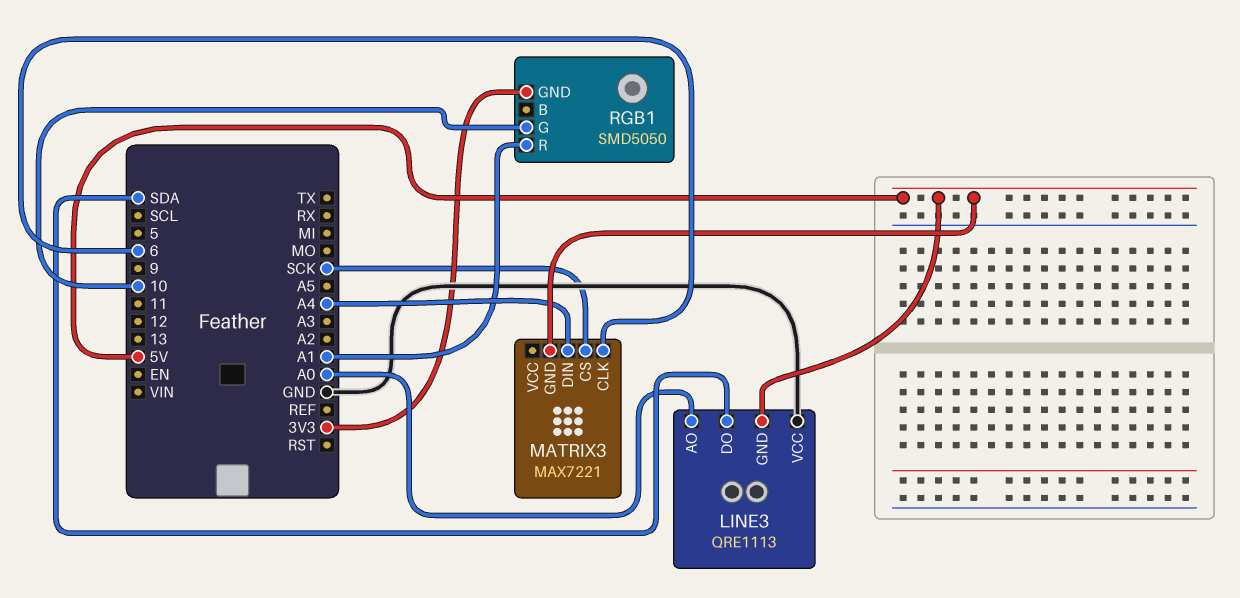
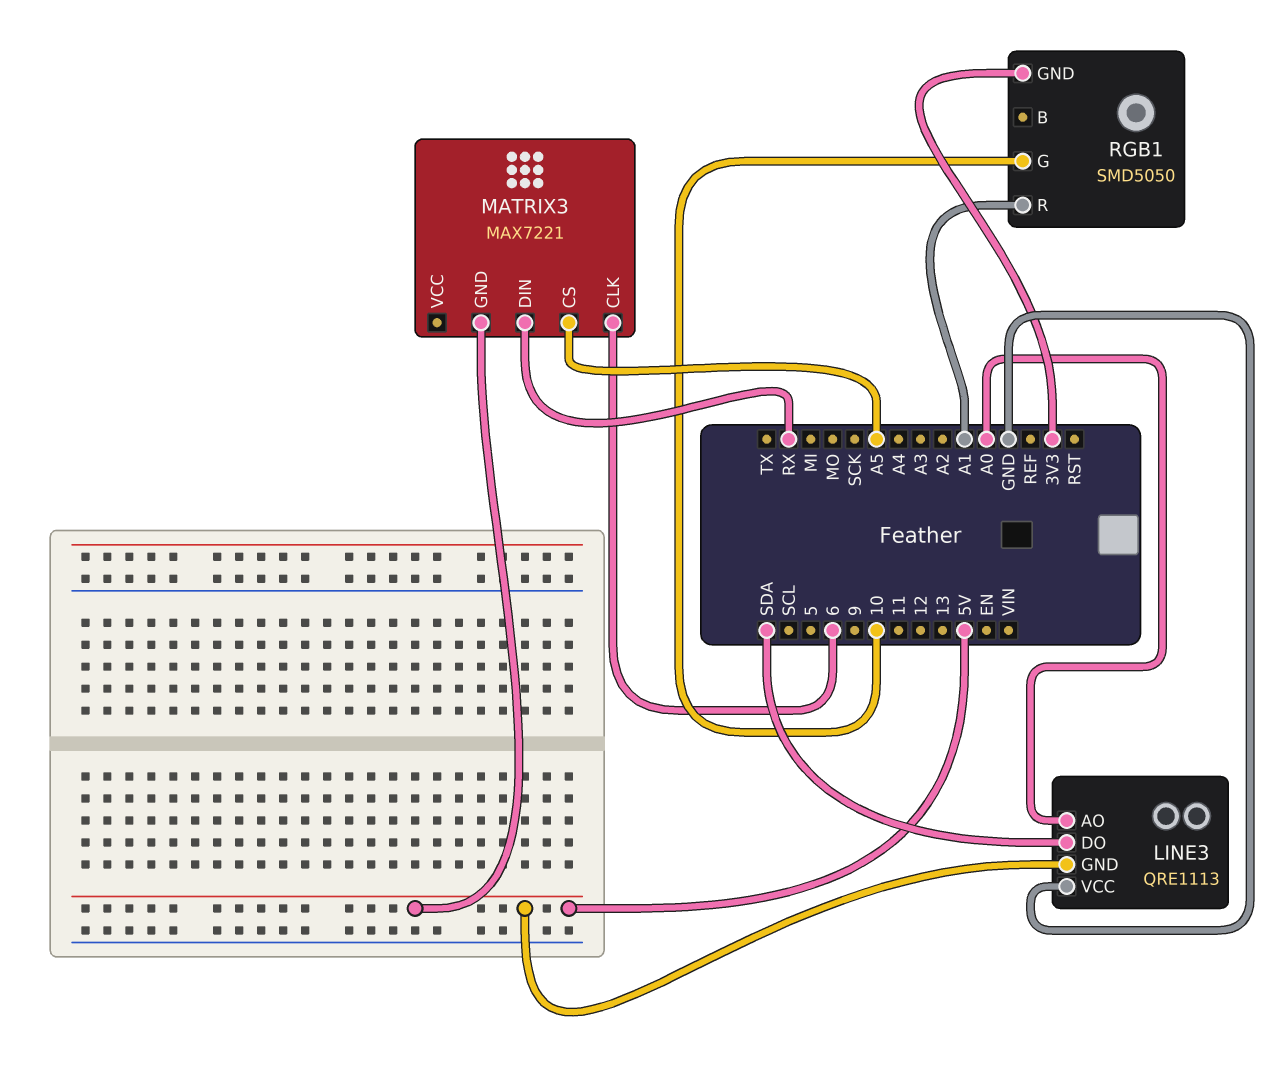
MATRIX3 pin CS: SCK -> A5
MATRIX3 pin DIN: A4 -> RX

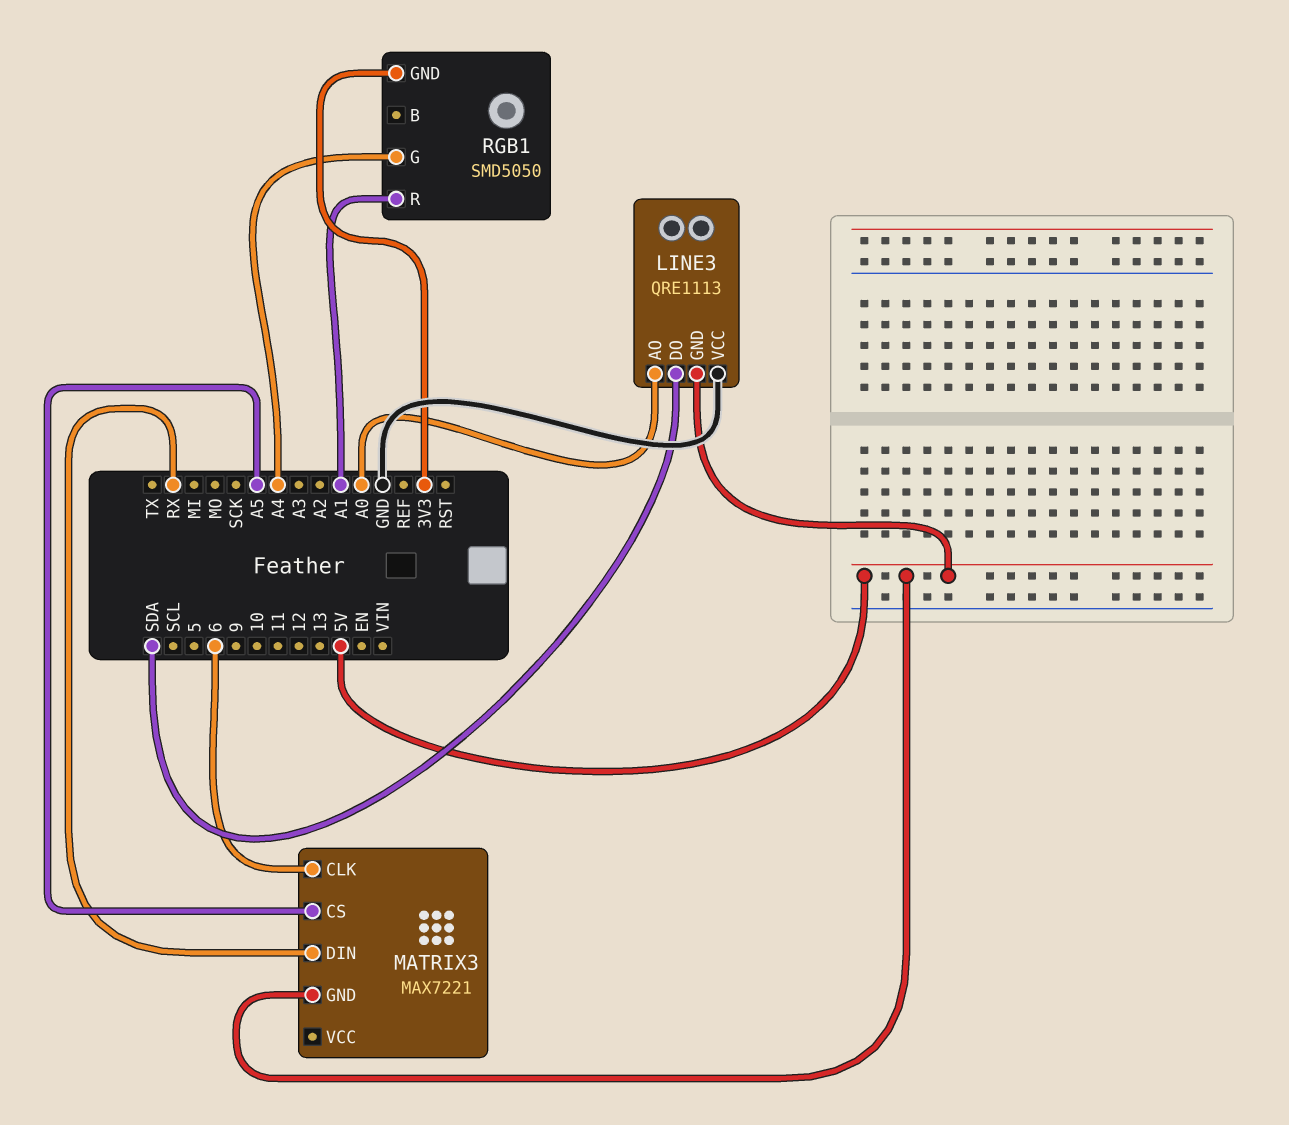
RGB1 pin G: 10 -> A4

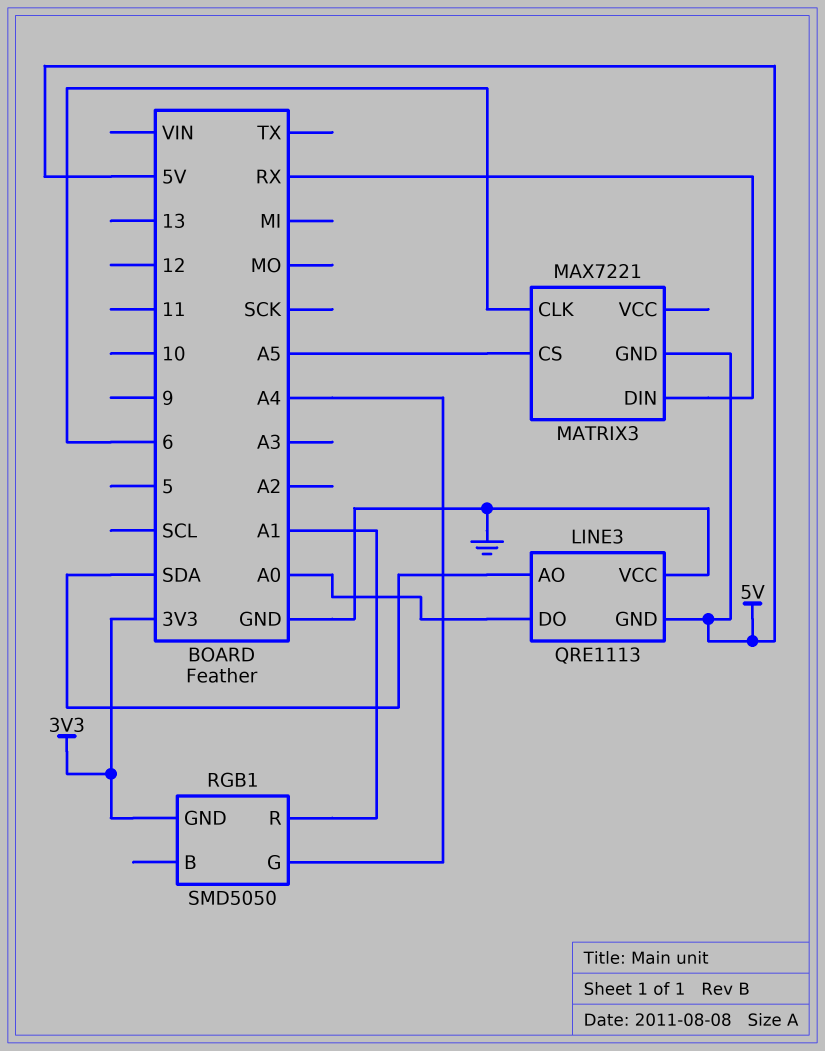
LINE3 pin AO: A0 -> SDA
LINE3 pin DO: SDA -> A0

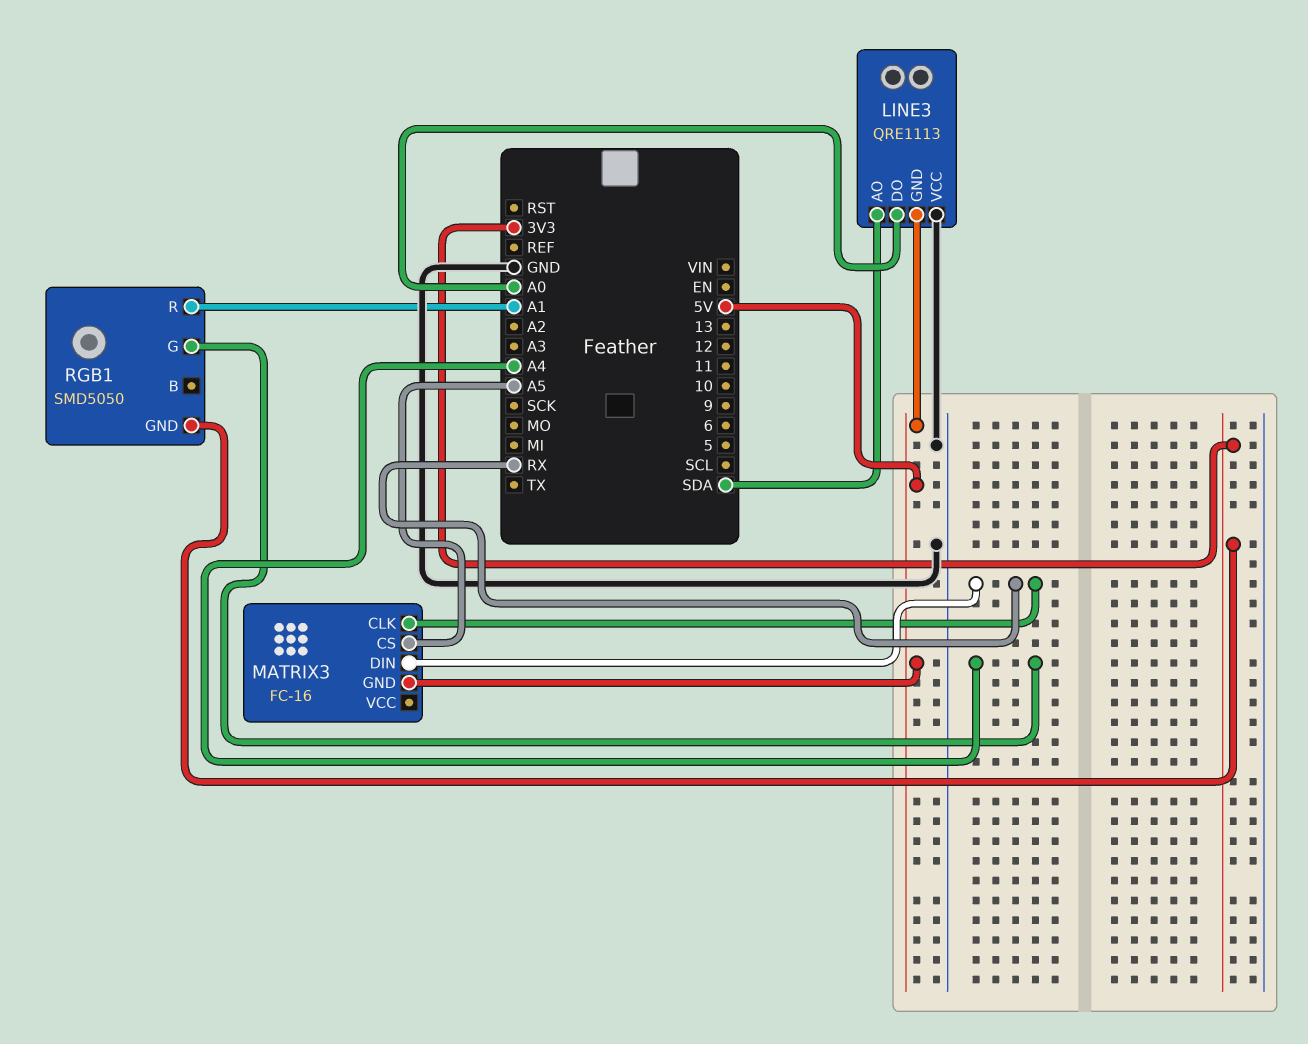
MATRIX3: MAX7221 -> FC-16
MATRIX3 pin CLK: 6 -> RX

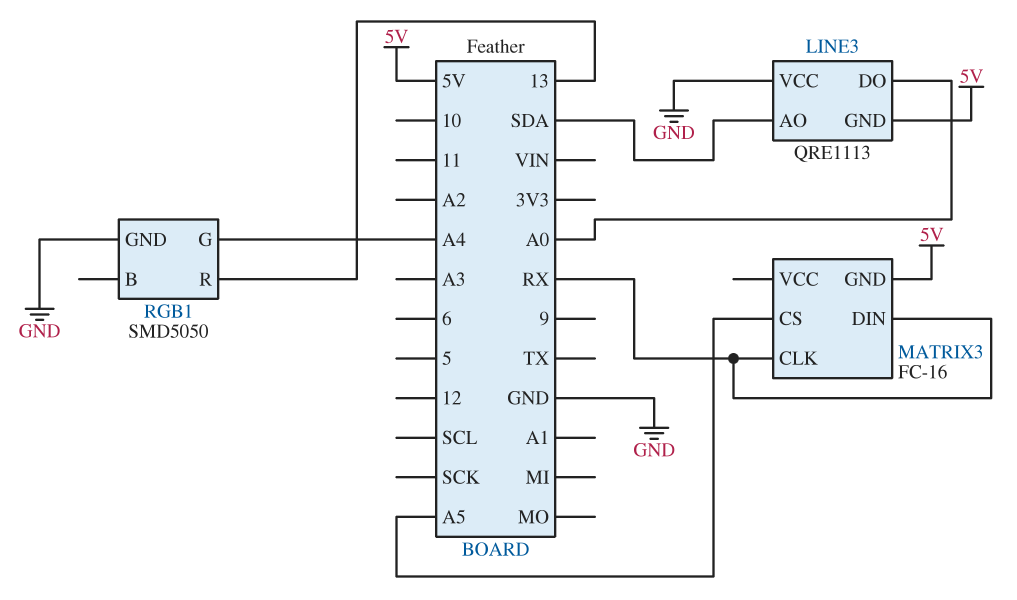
RGB1 pin GND: 3V3 -> GND
RGB1 pin R: A1 -> 13

